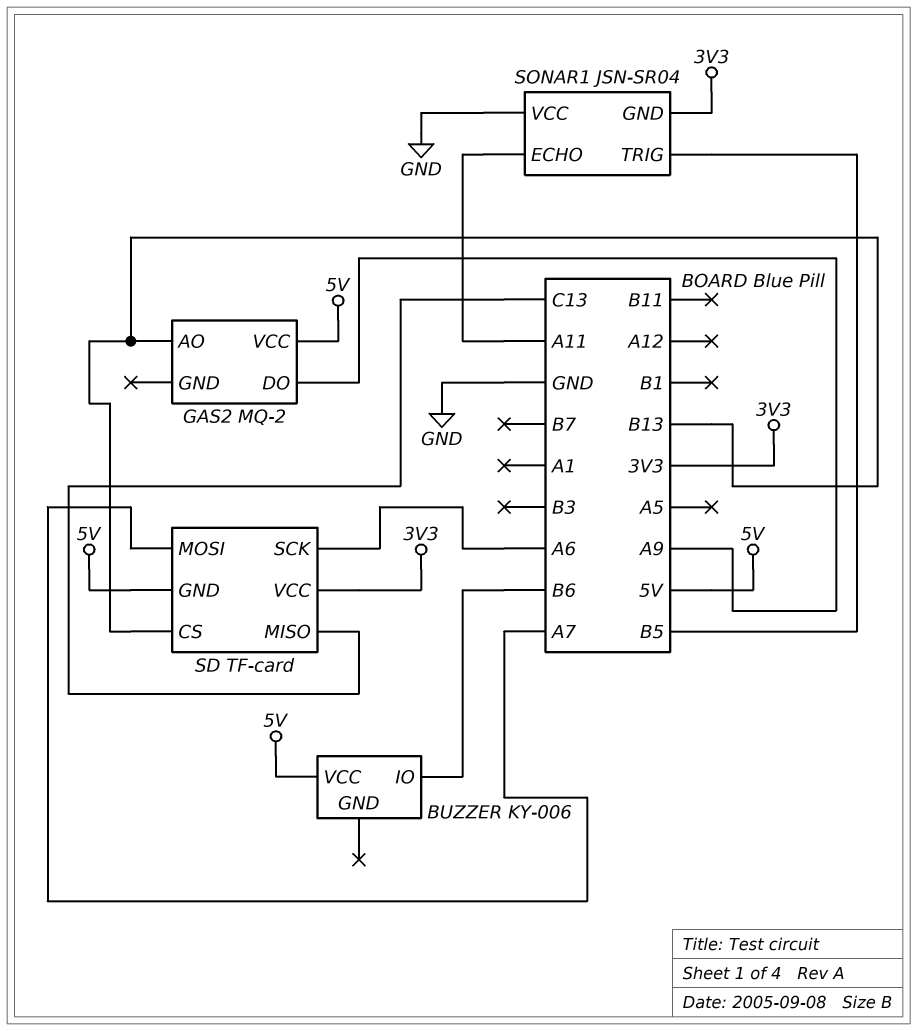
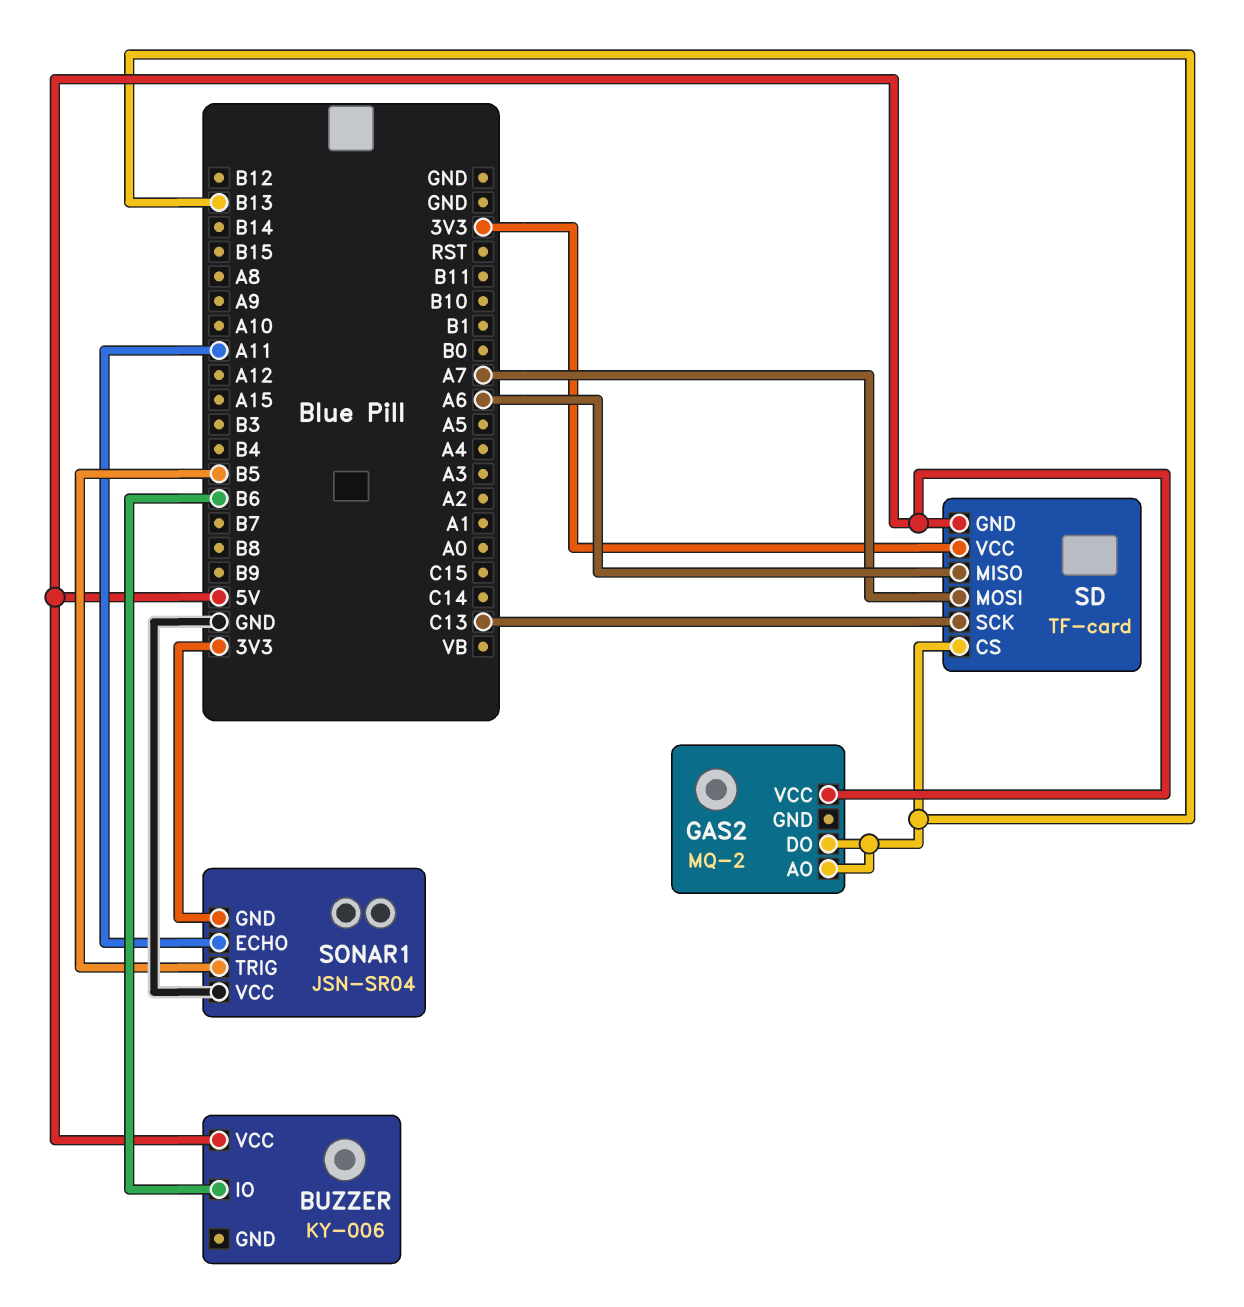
GAS2 pin DO: A9 -> B13
SD pin MISO: C13 -> A6
SD pin SCK: A6 -> C13

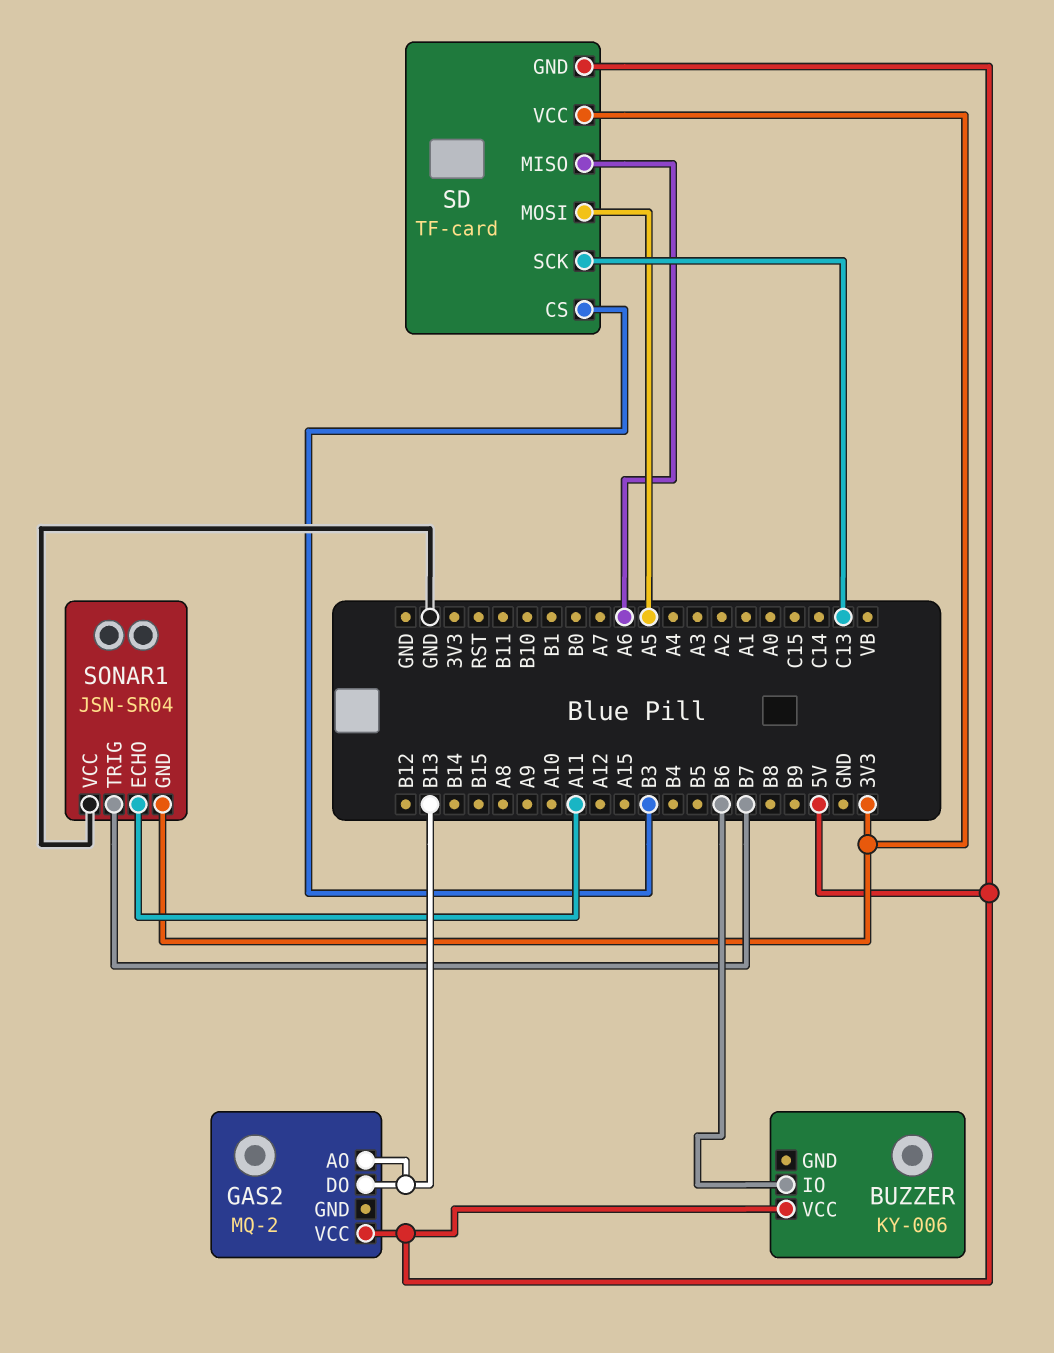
SD pin CS: B13 -> B3
SD pin MOSI: A7 -> A5
SONAR1 pin TRIG: B5 -> B7

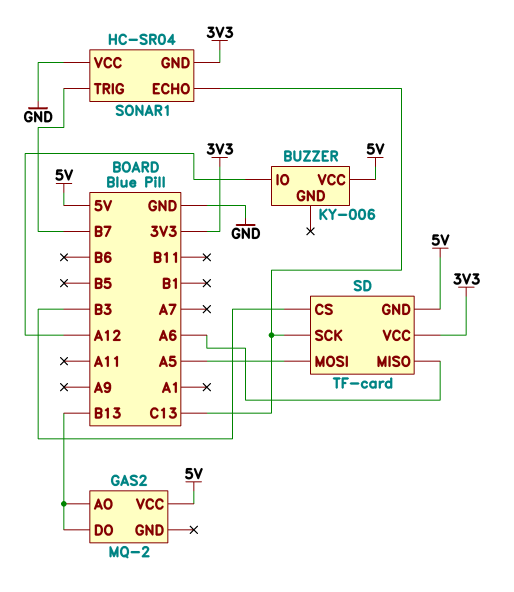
BUZZER pin IO: B6 -> A12
SONAR1: JSN-SR04 -> HC-SR04
SONAR1 pin ECHO: A11 -> C13

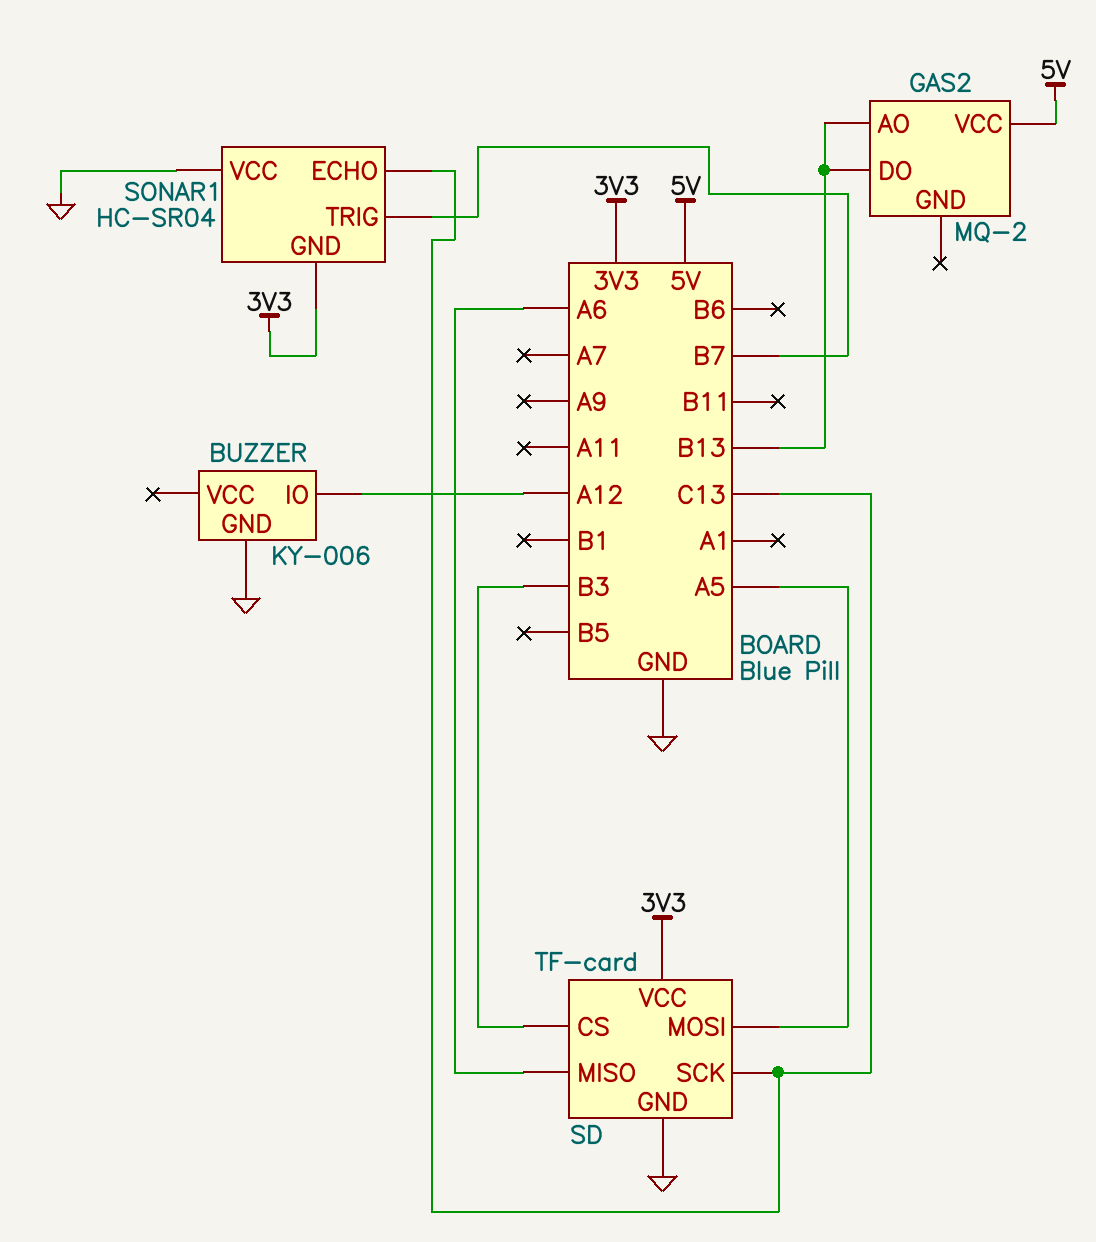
BUZZER pin GND: none -> GND
BUZZER pin VCC: 5V -> none
SD pin GND: 5V -> GND

